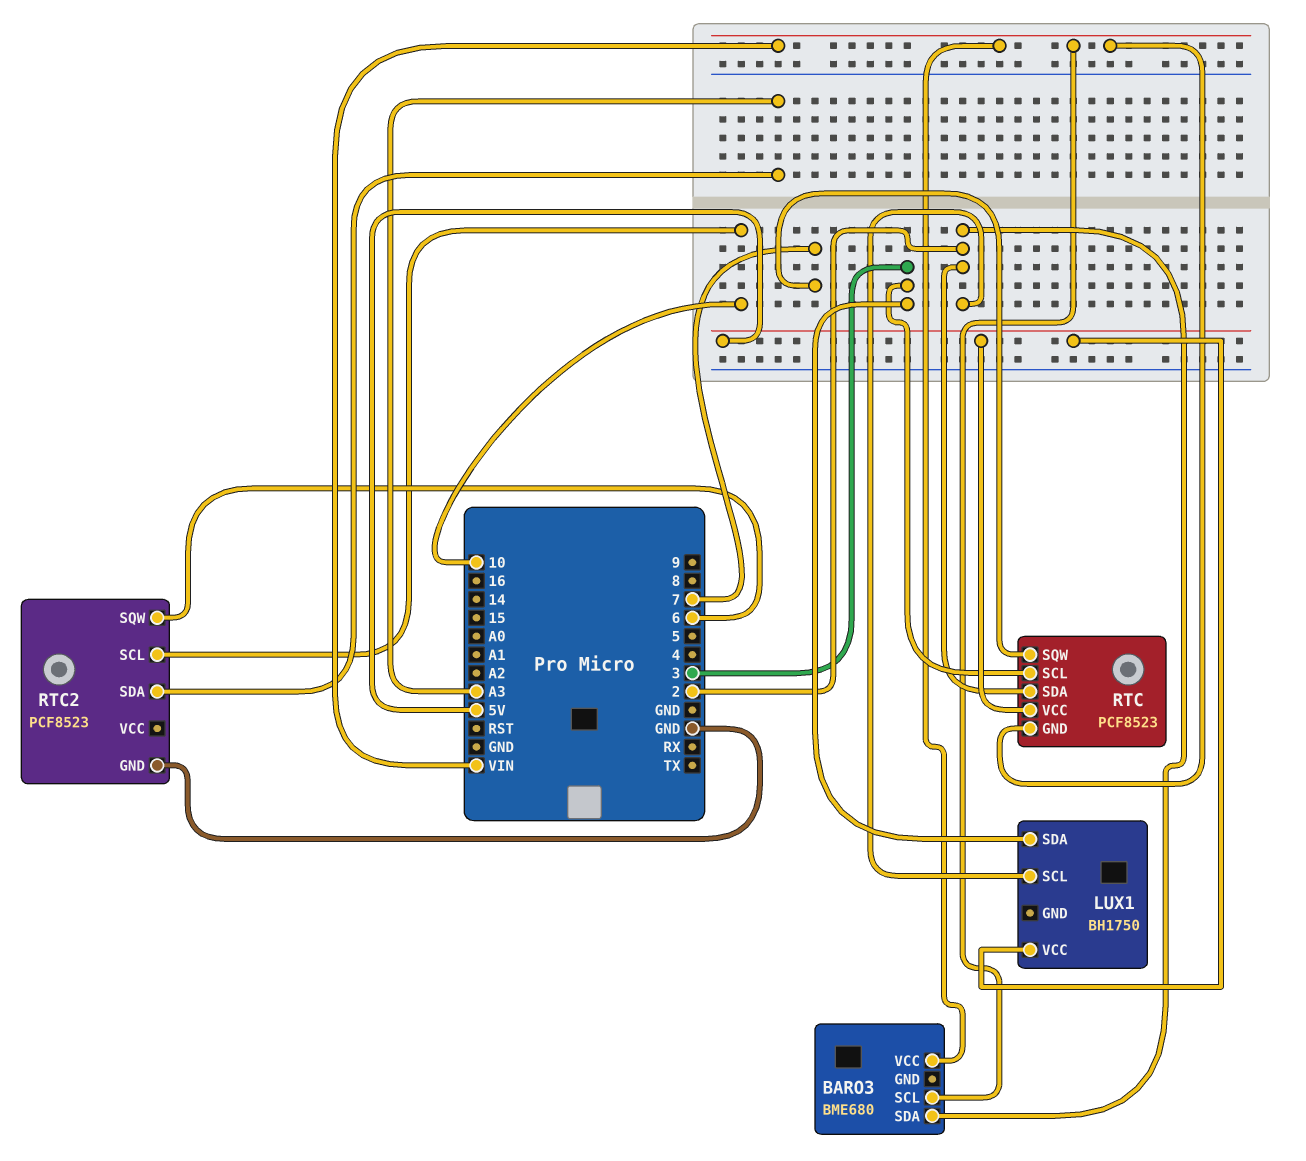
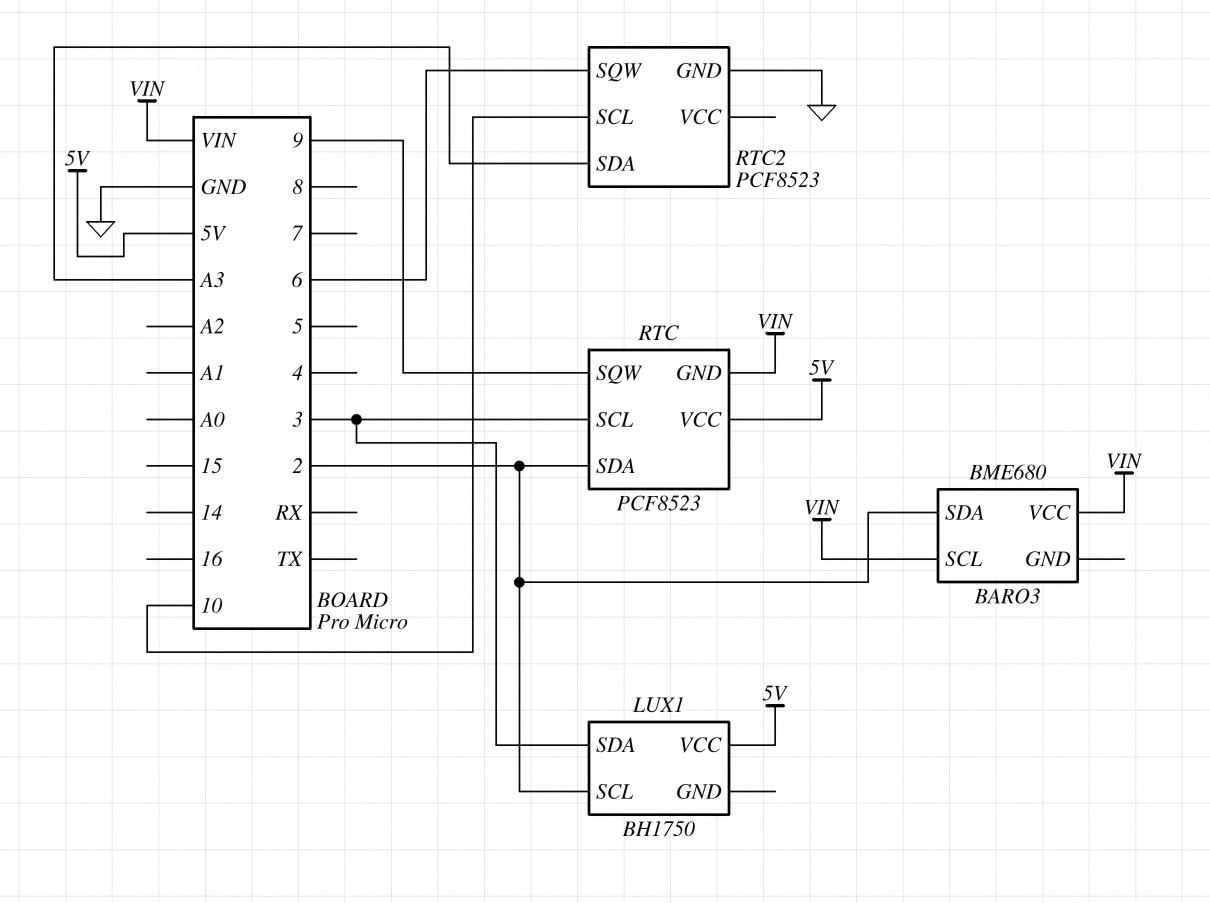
RTC pin SQW: 7 -> 9

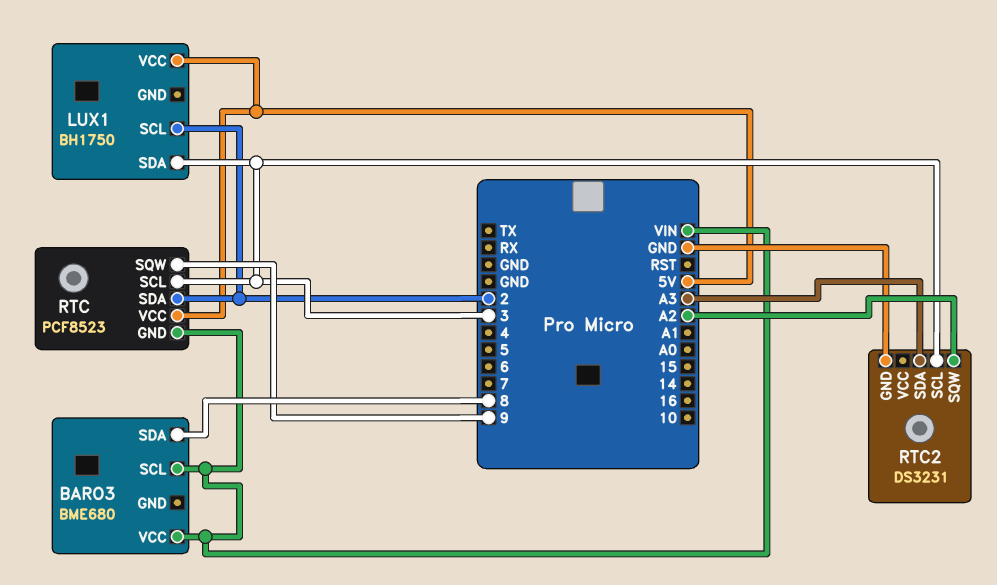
BARO3 pin SDA: 2 -> 8
RTC2: PCF8523 -> DS3231
RTC2 pin SCL: 10 -> 3
RTC2 pin SQW: 6 -> A2

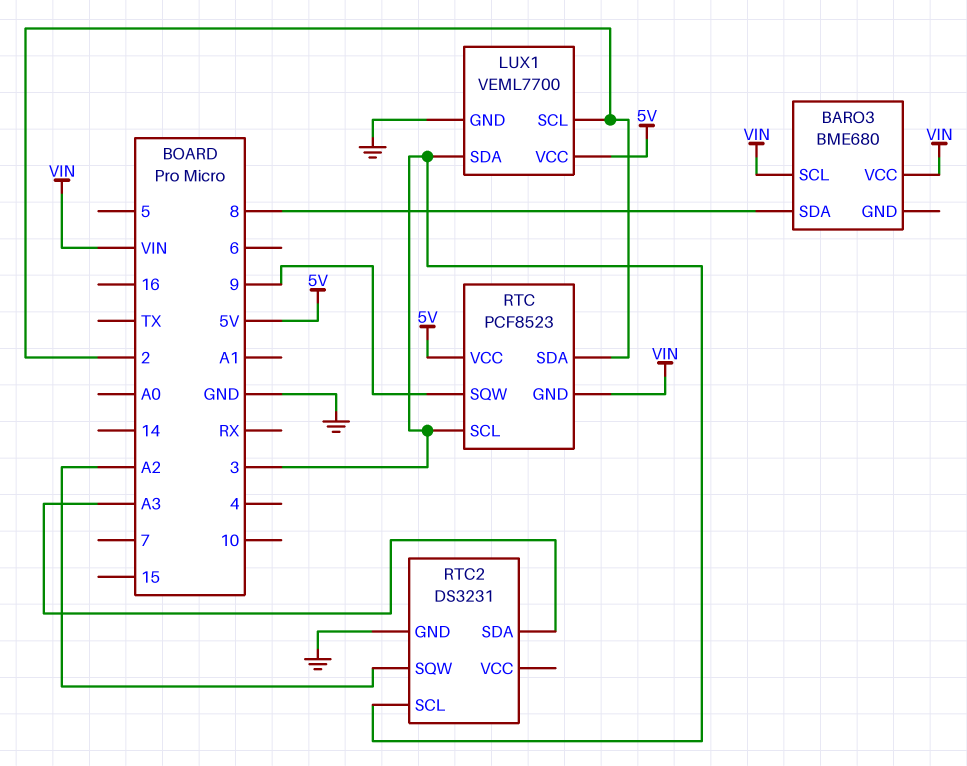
LUX1: BH1750 -> VEML7700
LUX1 pin GND: none -> GND

